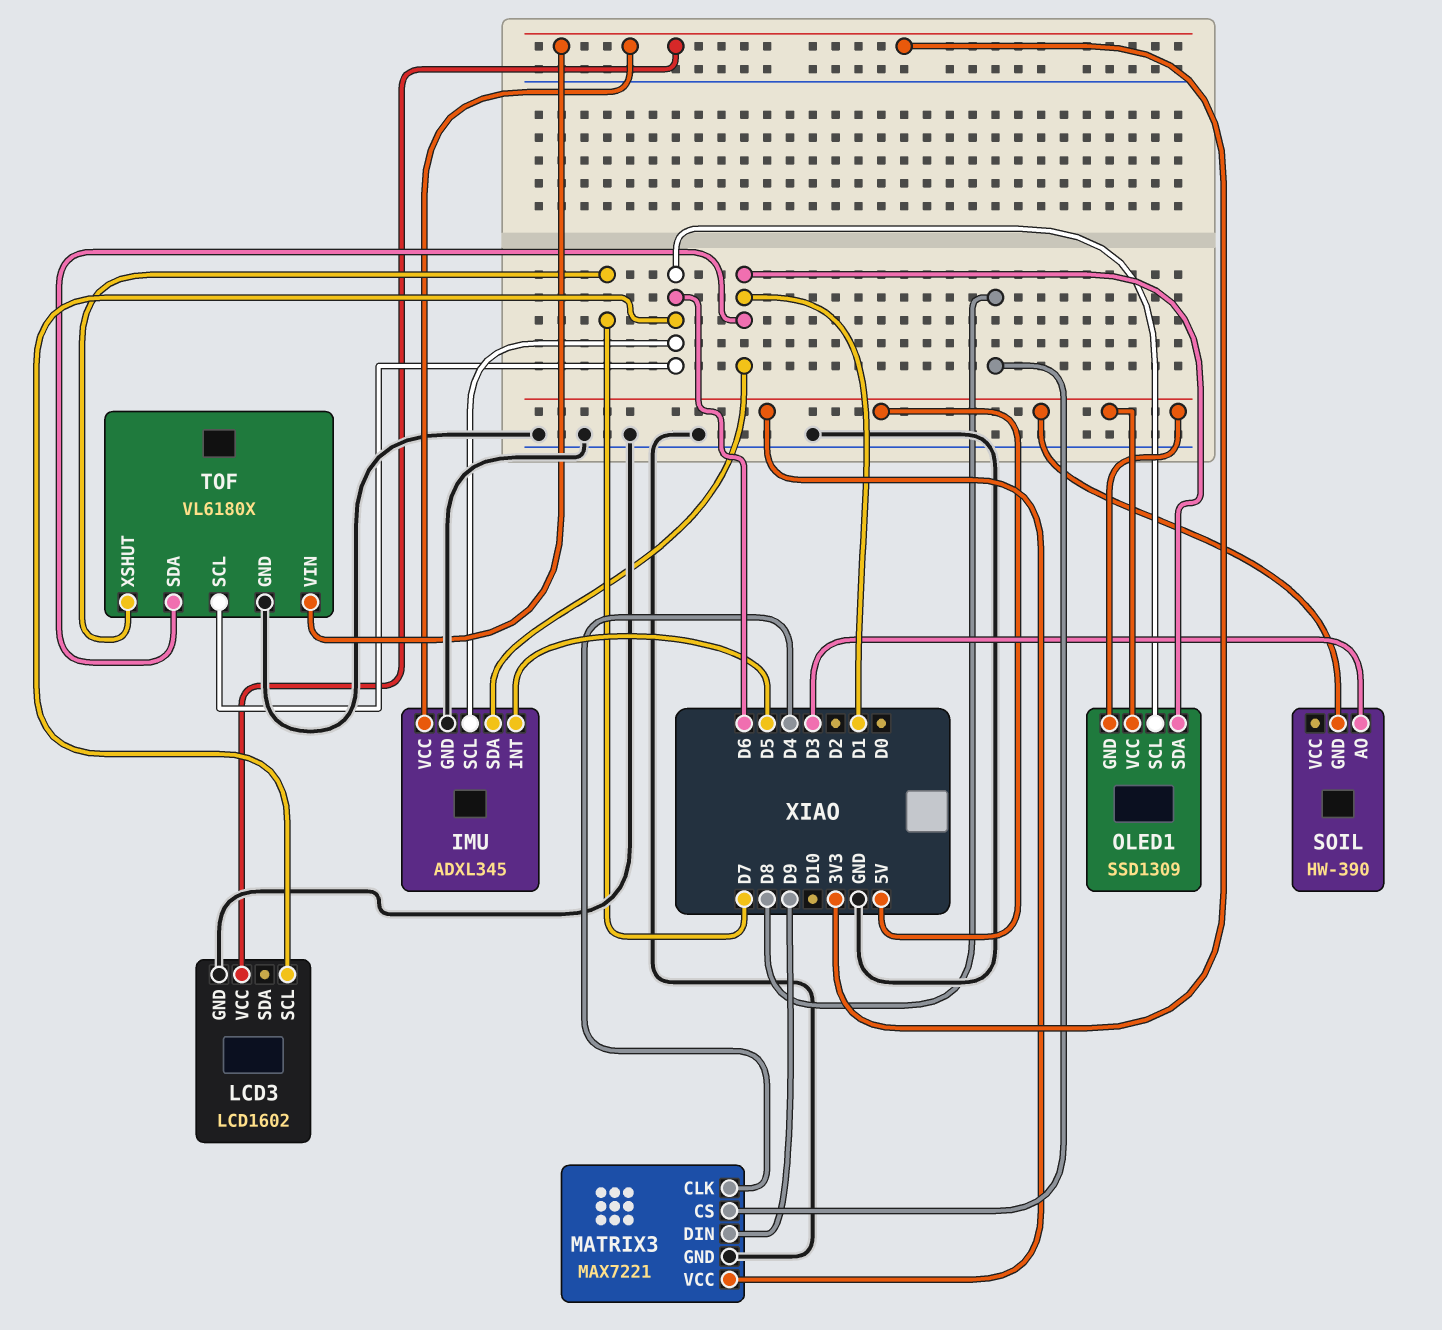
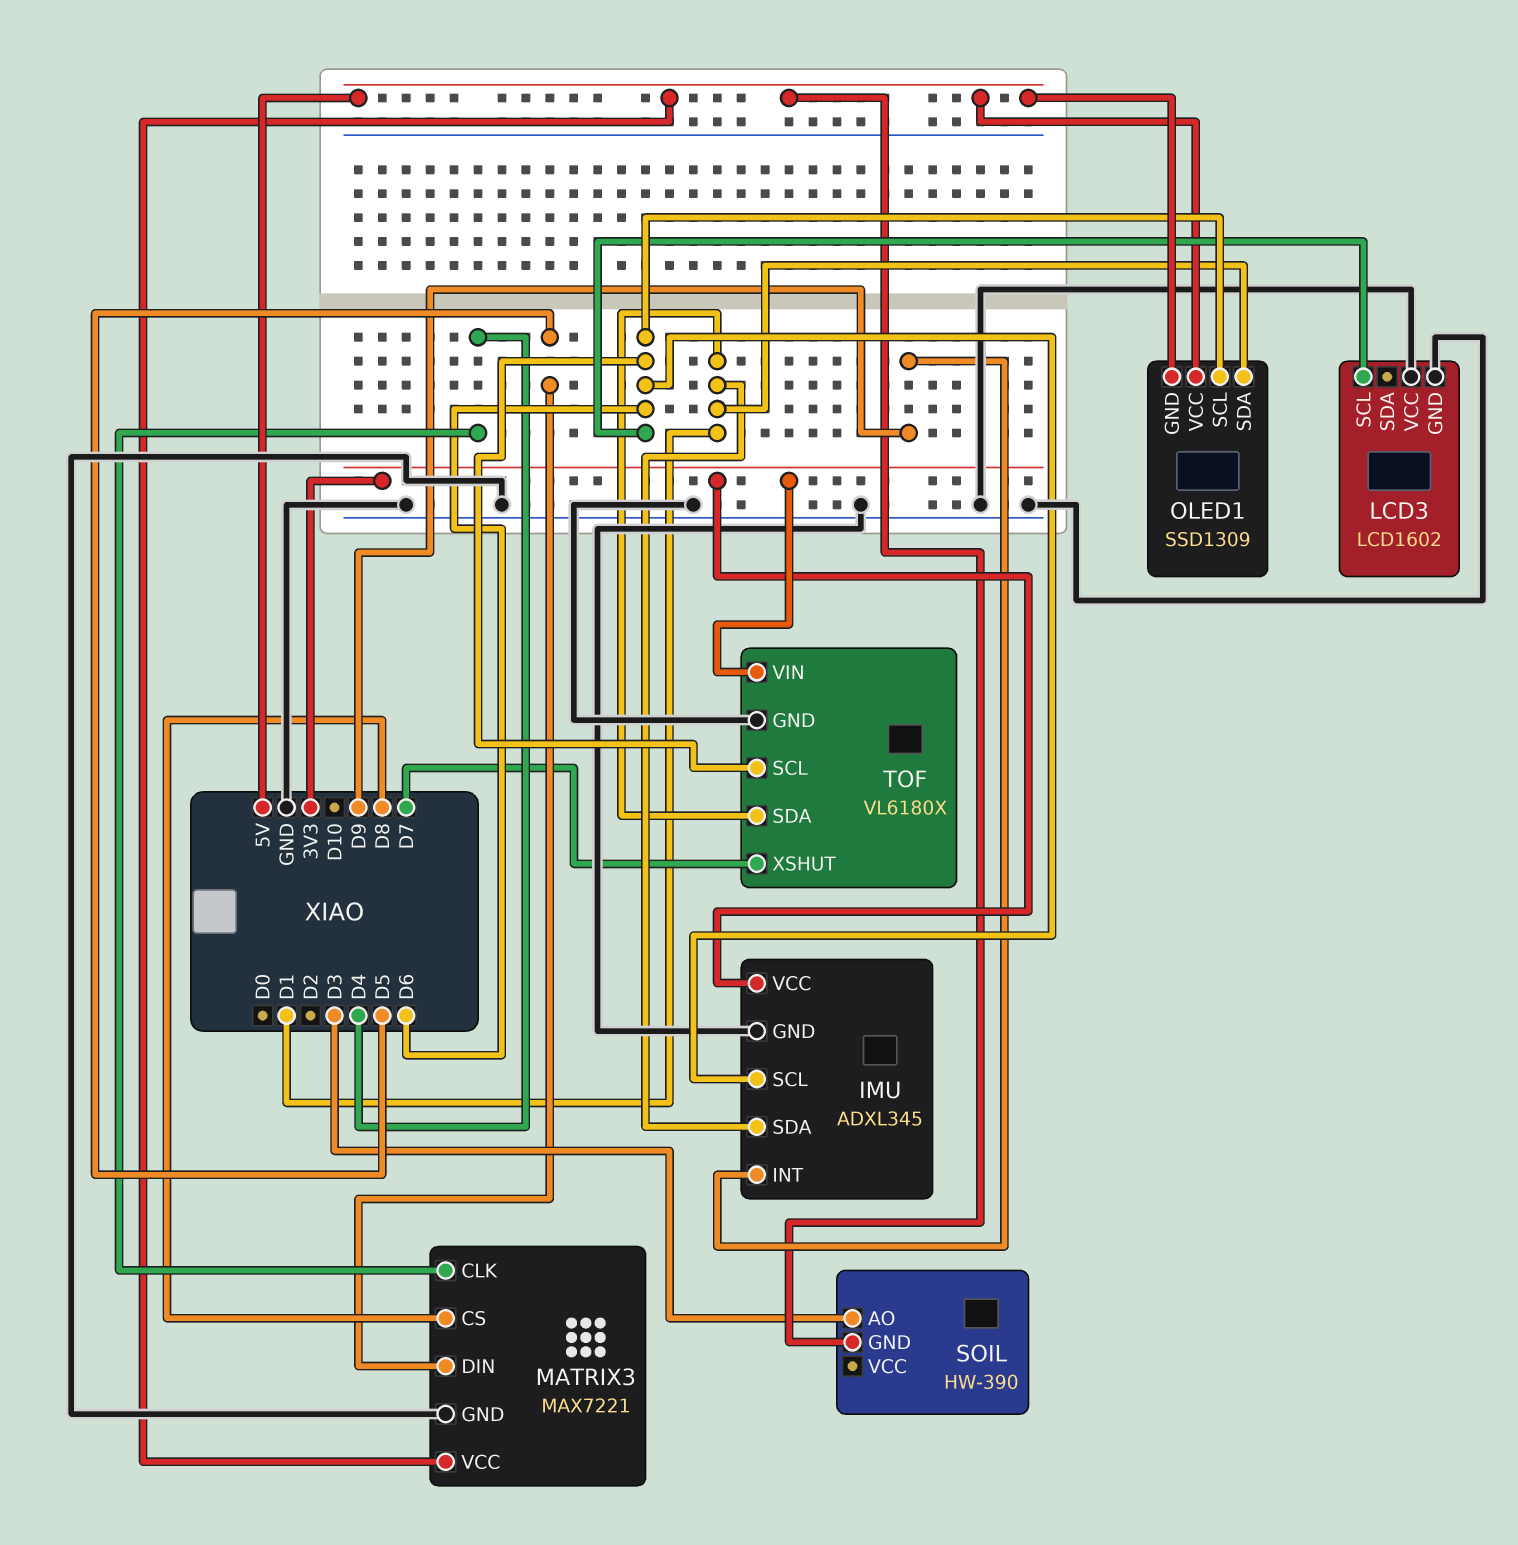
IMU pin INT: D5 -> D9
LCD3 pin VCC: 3V3 -> GND
MATRIX3 pin DIN: D9 -> D5

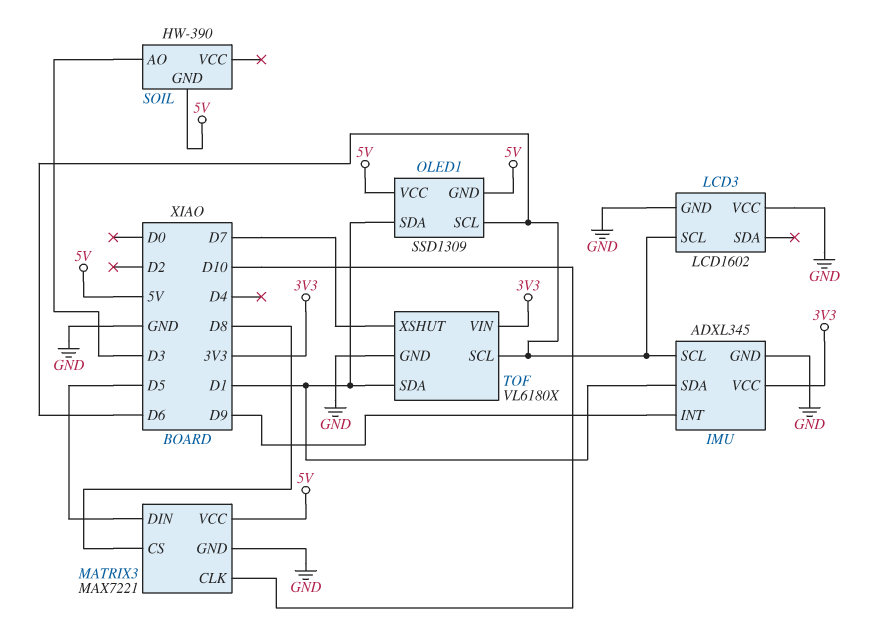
MATRIX3 pin CLK: D4 -> D10

